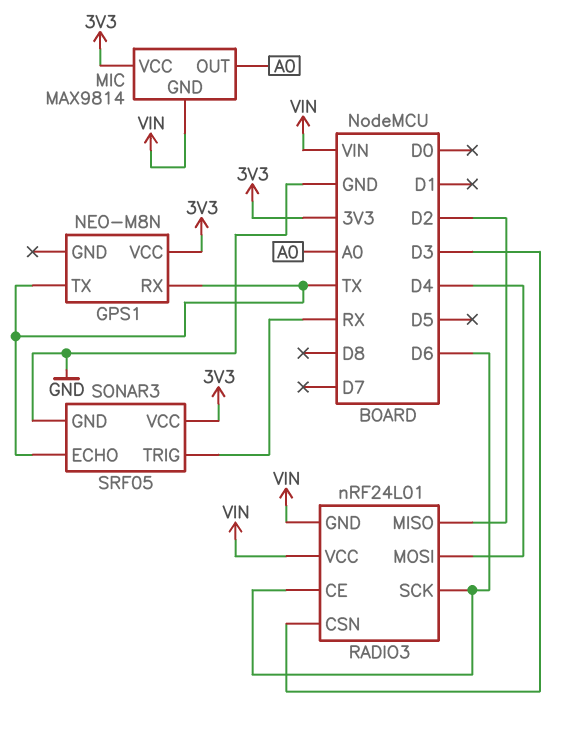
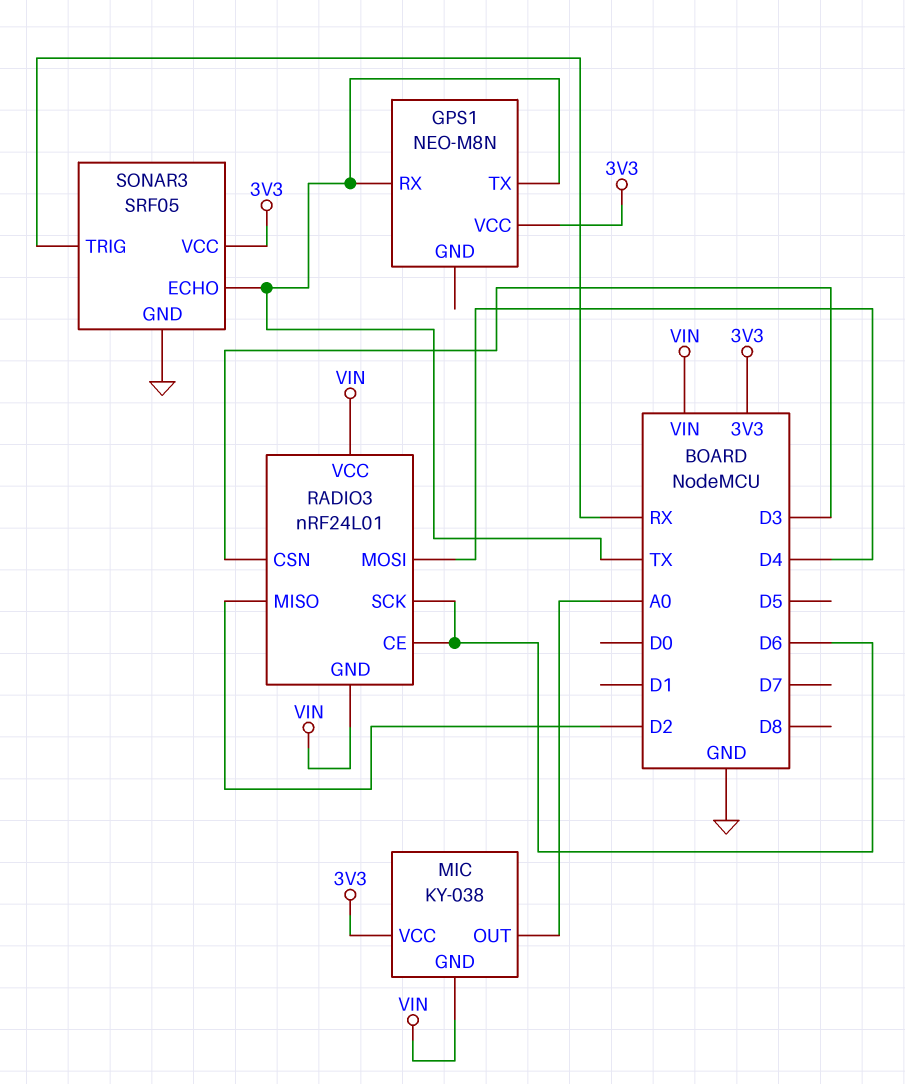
MIC: MAX9814 -> KY-038

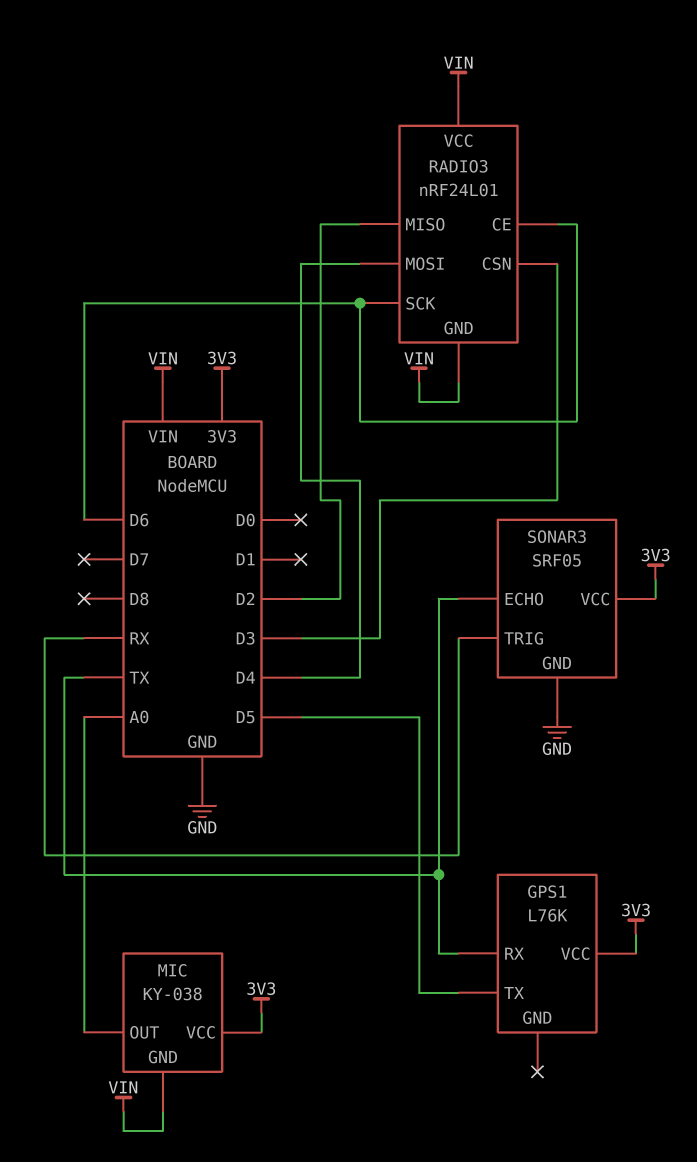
GPS1: NEO-M8N -> L76K
GPS1 pin TX: TX -> D5

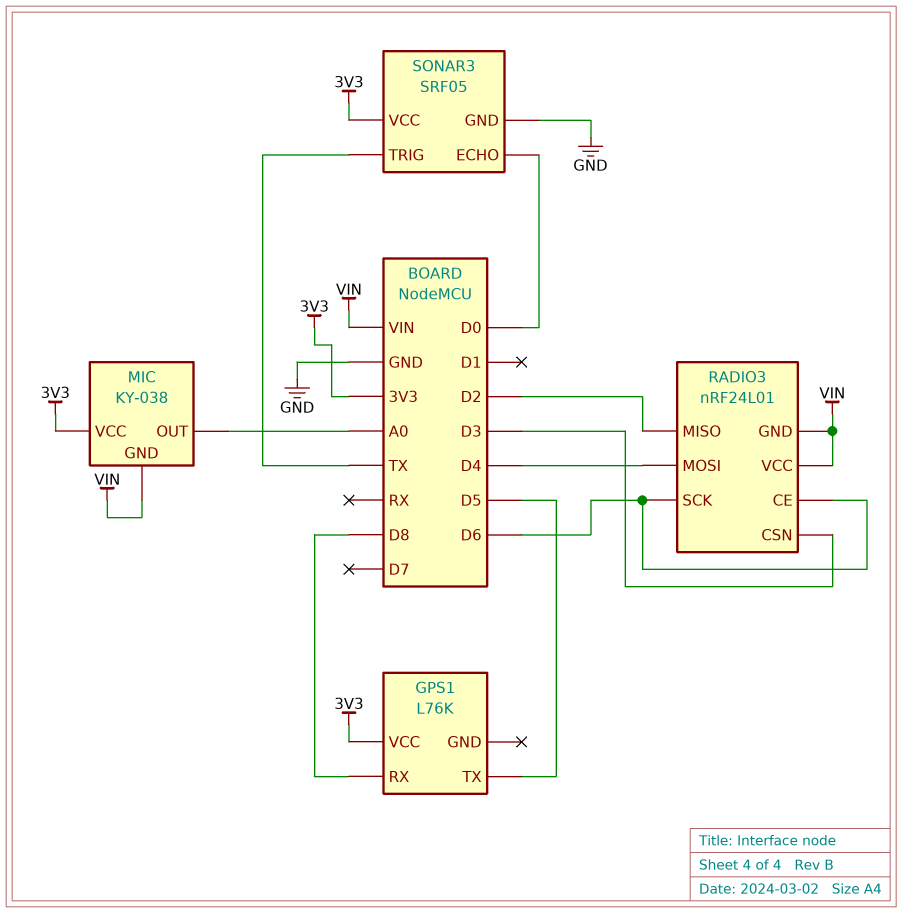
GPS1 pin RX: TX -> D8
SONAR3 pin ECHO: TX -> D0
SONAR3 pin TRIG: RX -> TX

